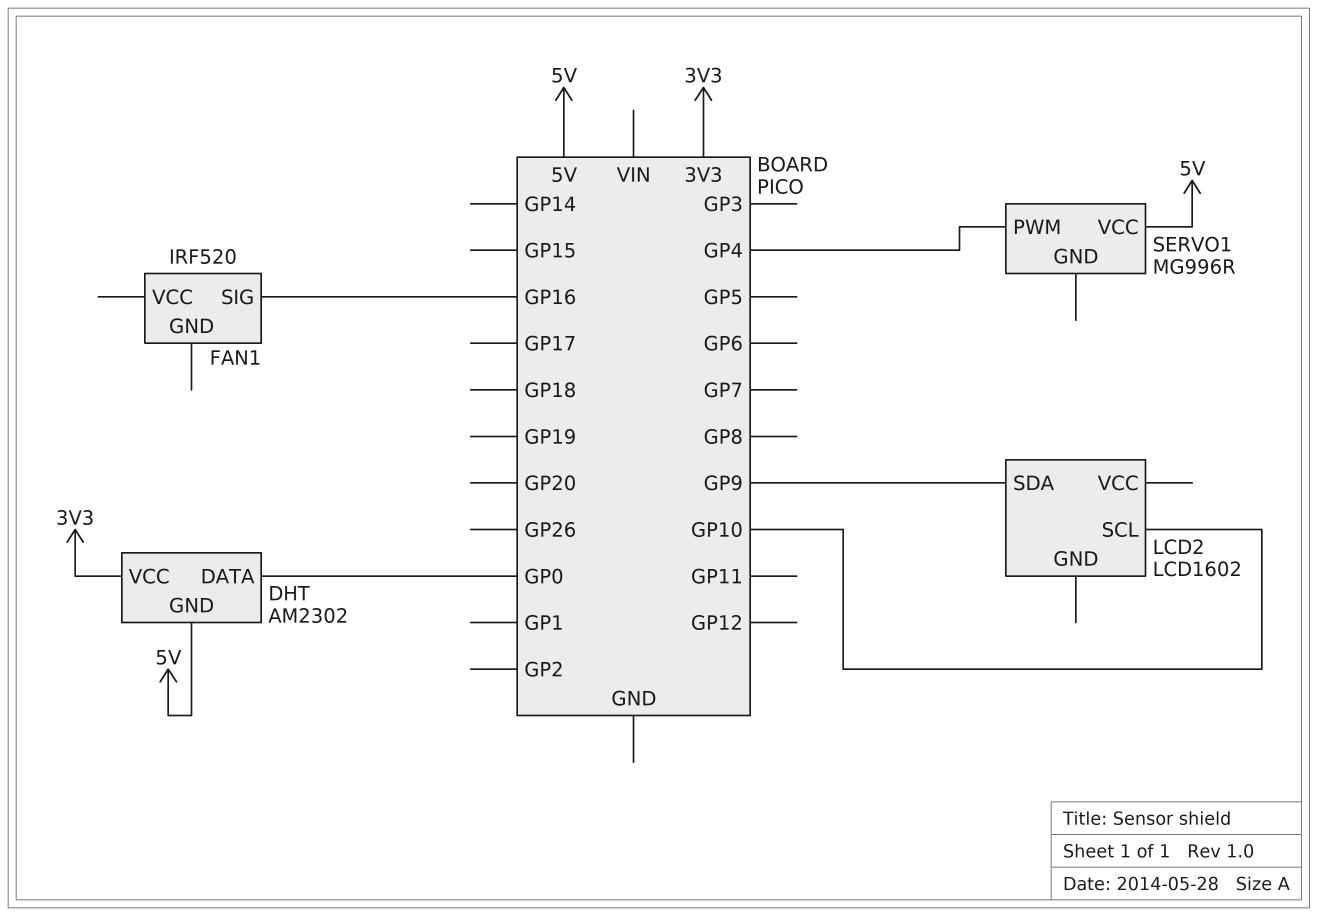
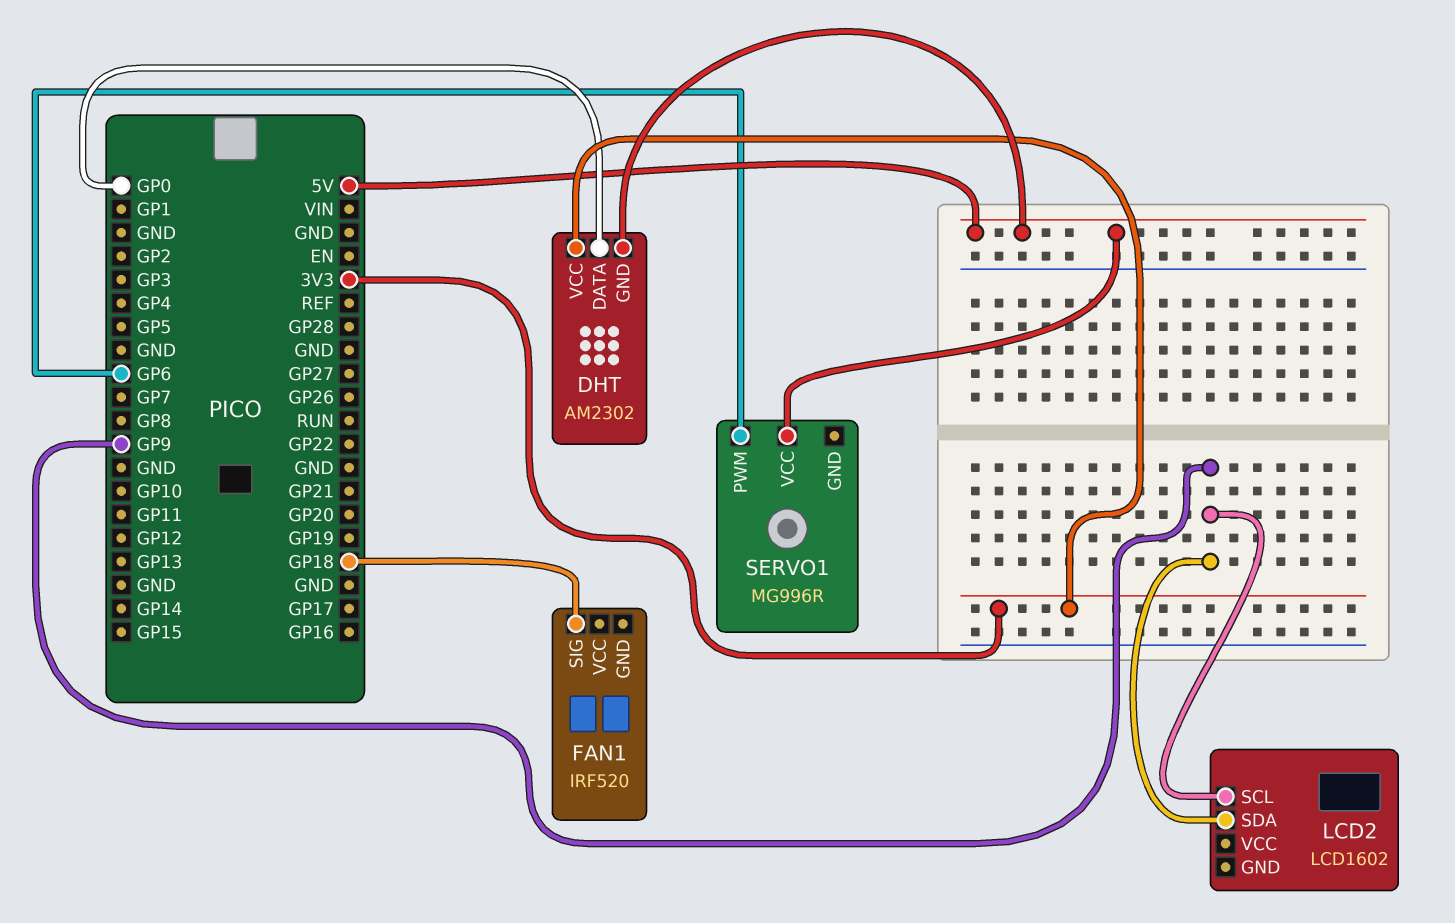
FAN1 pin SIG: GP16 -> GP18
LCD2 pin SCL: GP10 -> GP9
SERVO1 pin PWM: GP4 -> GP6

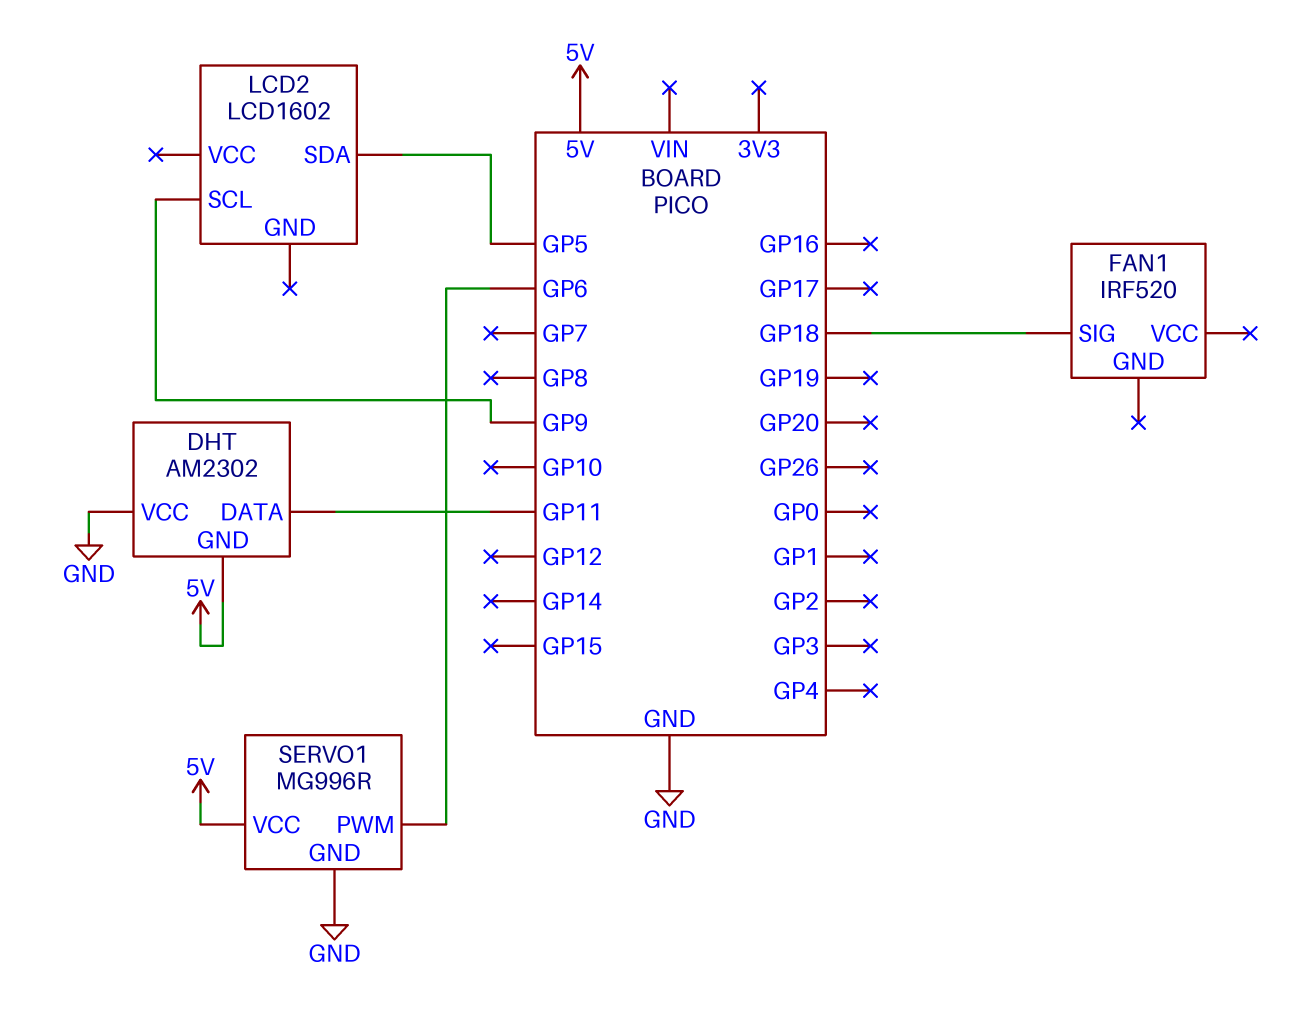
DHT pin DATA: GP0 -> GP11
DHT pin VCC: 3V3 -> GND
LCD2 pin SDA: GP9 -> GP5
SERVO1 pin GND: none -> GND

